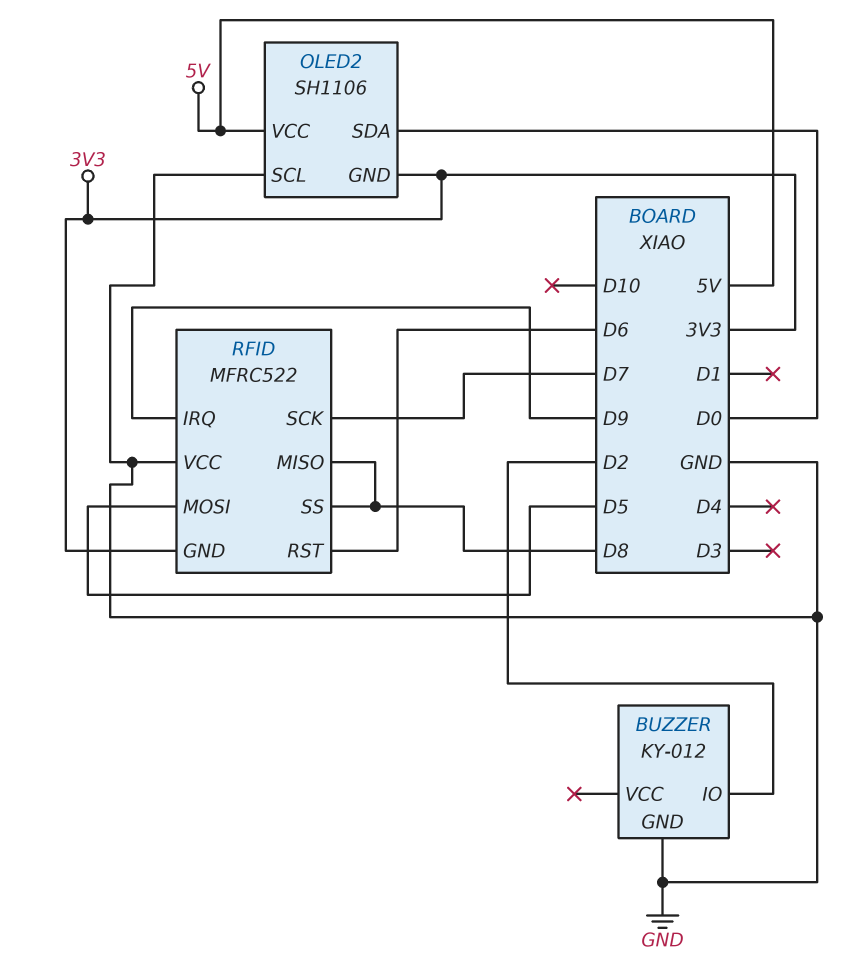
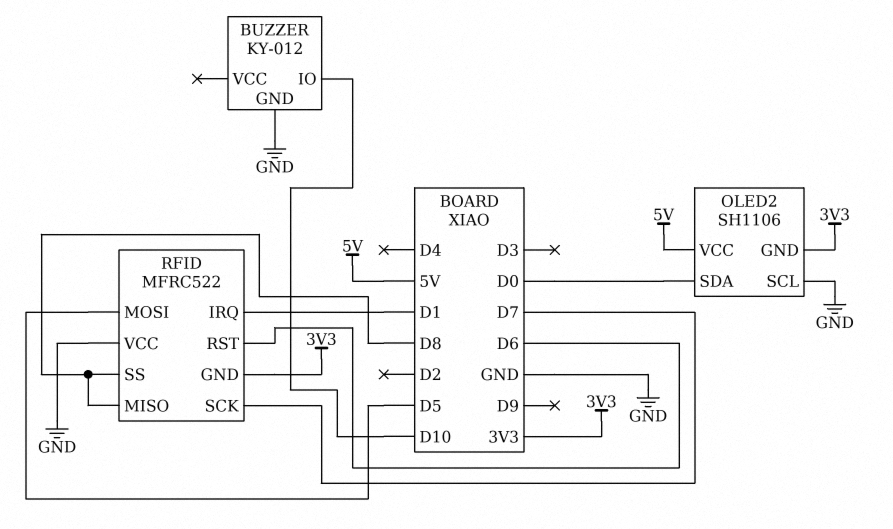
BUZZER pin IO: D2 -> D10
RFID pin IRQ: D9 -> D1

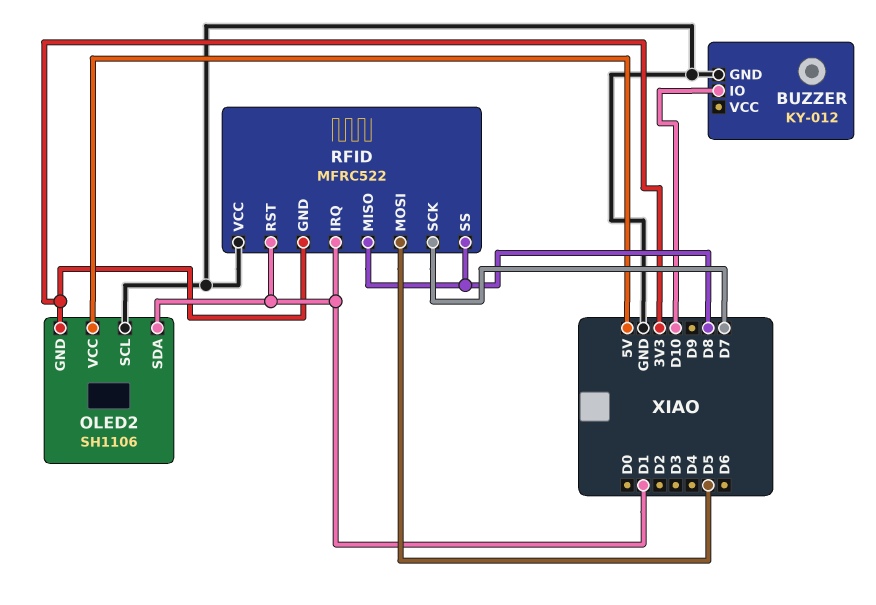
OLED2 pin SDA: D0 -> D1
RFID pin RST: D6 -> D1

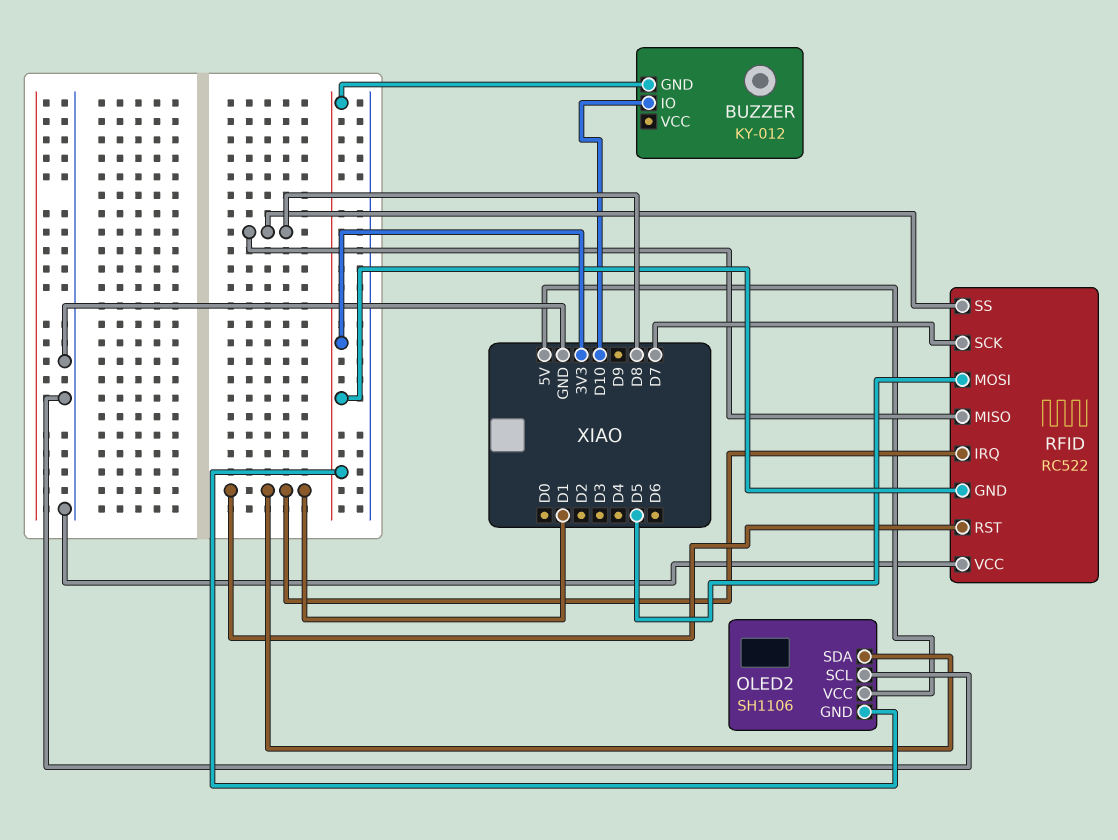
BUZZER pin GND: GND -> 3V3
RFID: MFRC522 -> RC522

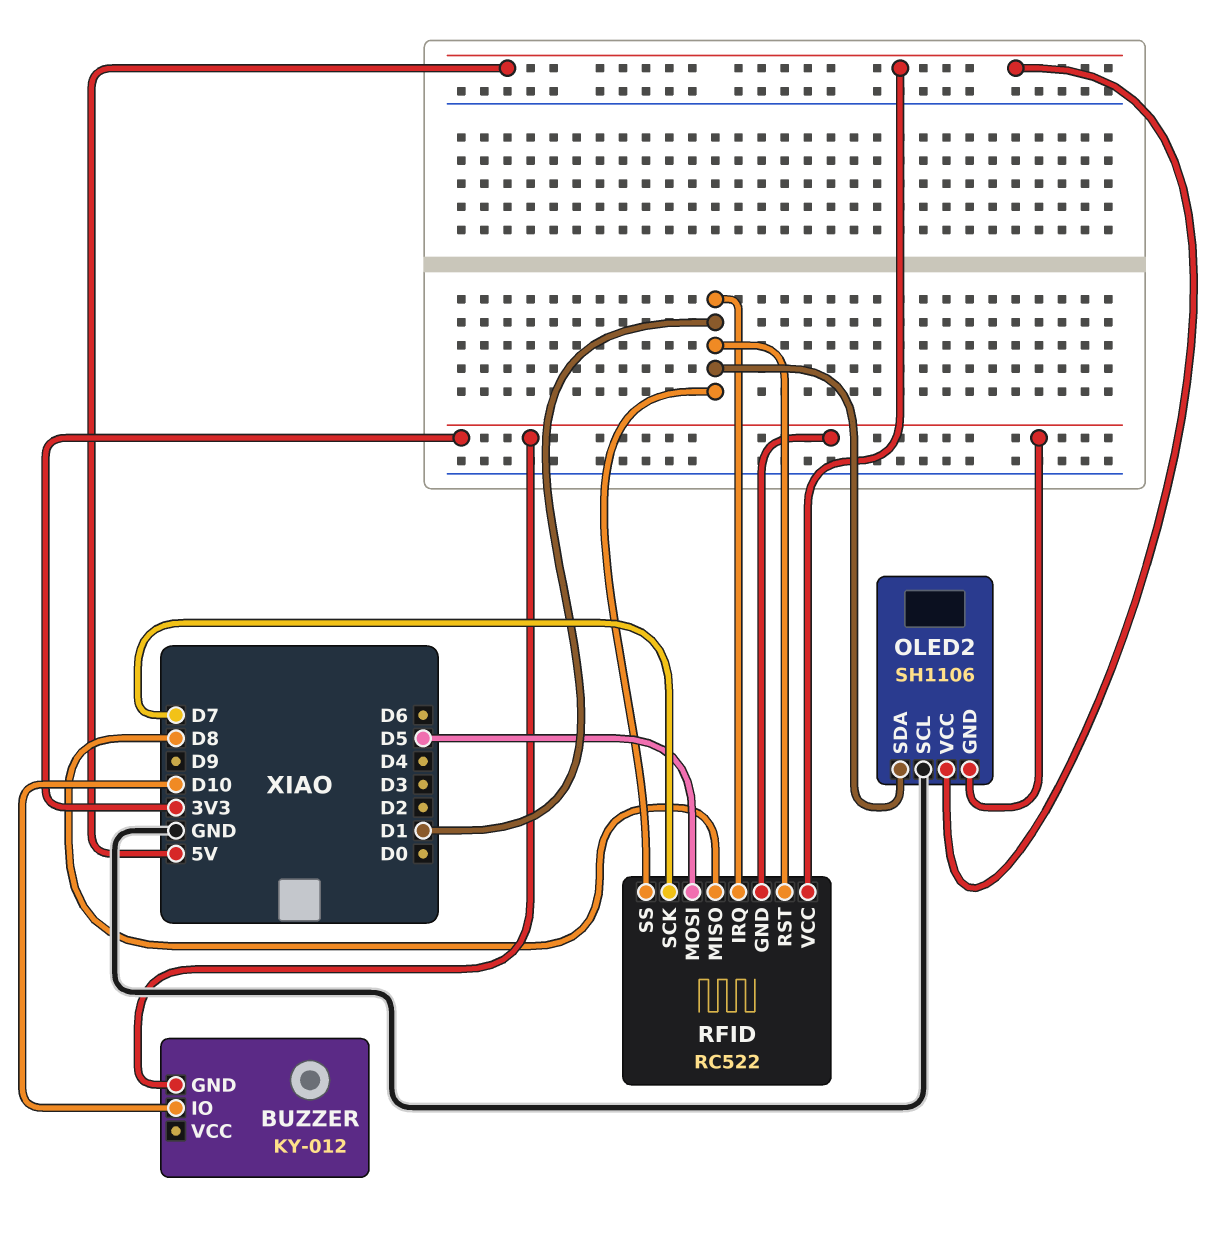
RFID pin SS: D8 -> D1
RFID pin VCC: GND -> 5V

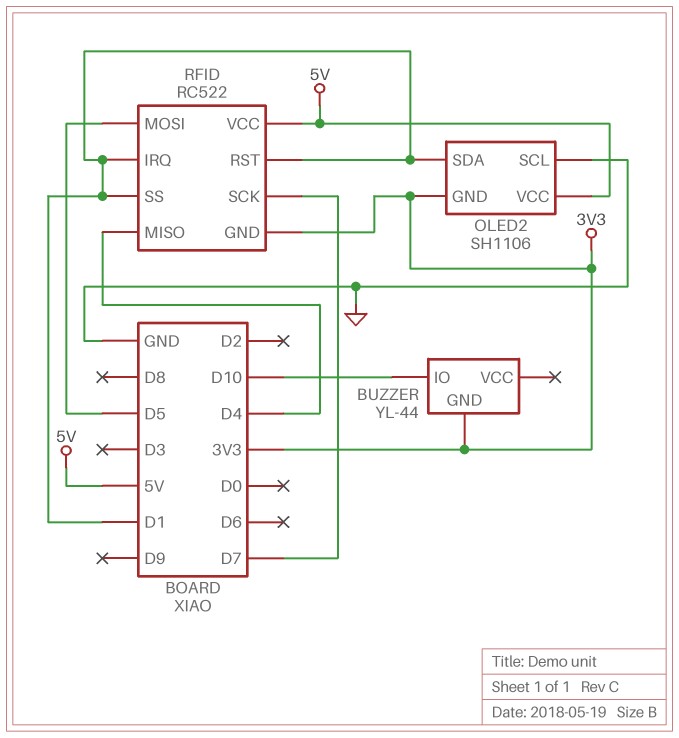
BUZZER: KY-012 -> YL-44
RFID pin MISO: D8 -> D4

